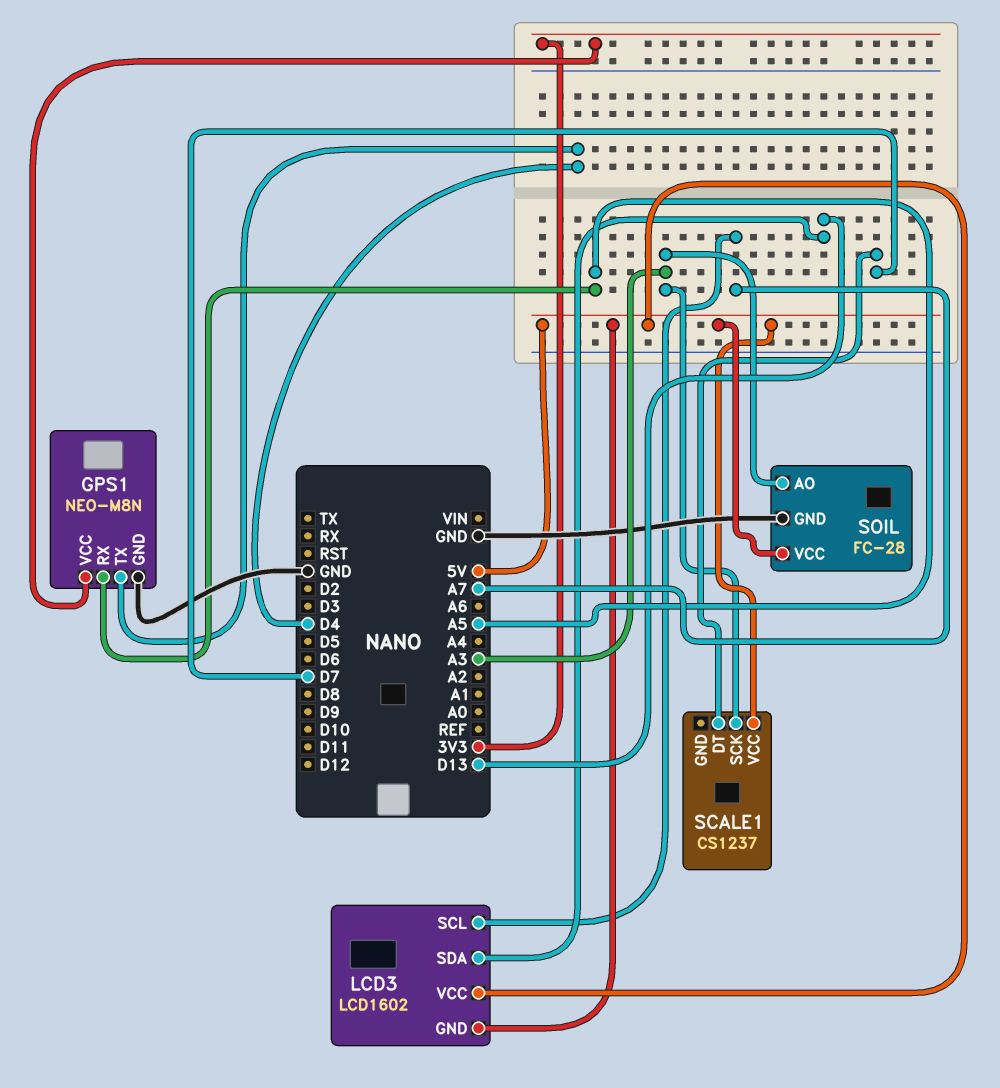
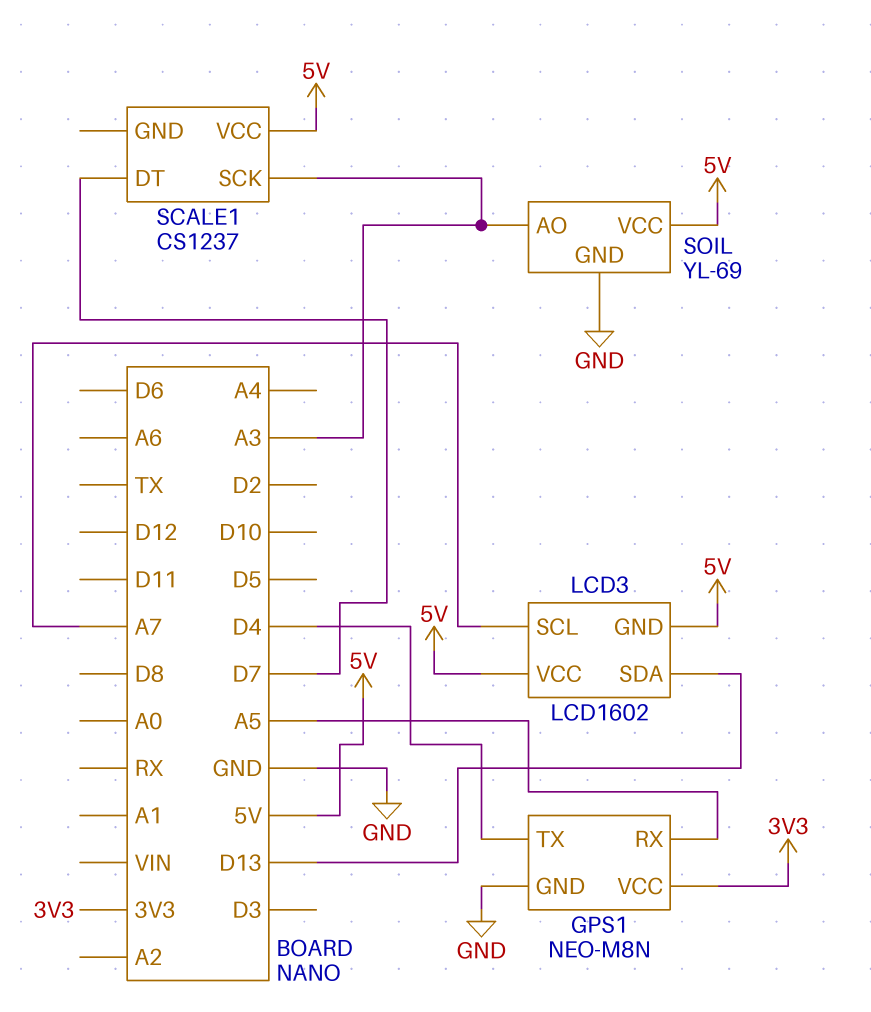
SOIL: FC-28 -> YL-69

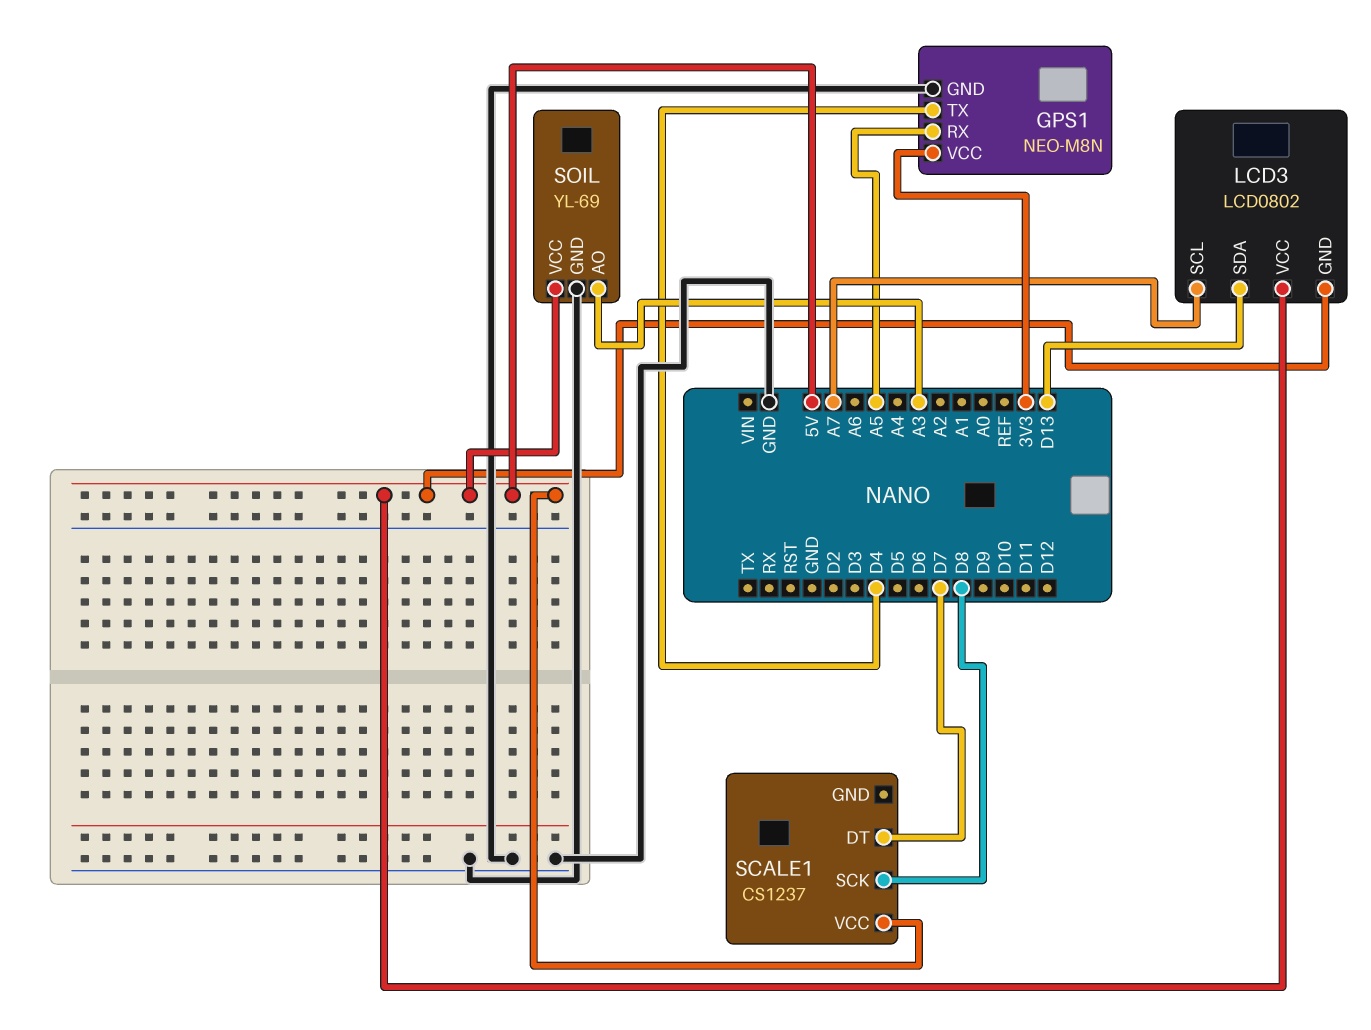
LCD3: LCD1602 -> LCD0802
SCALE1 pin SCK: A3 -> D8

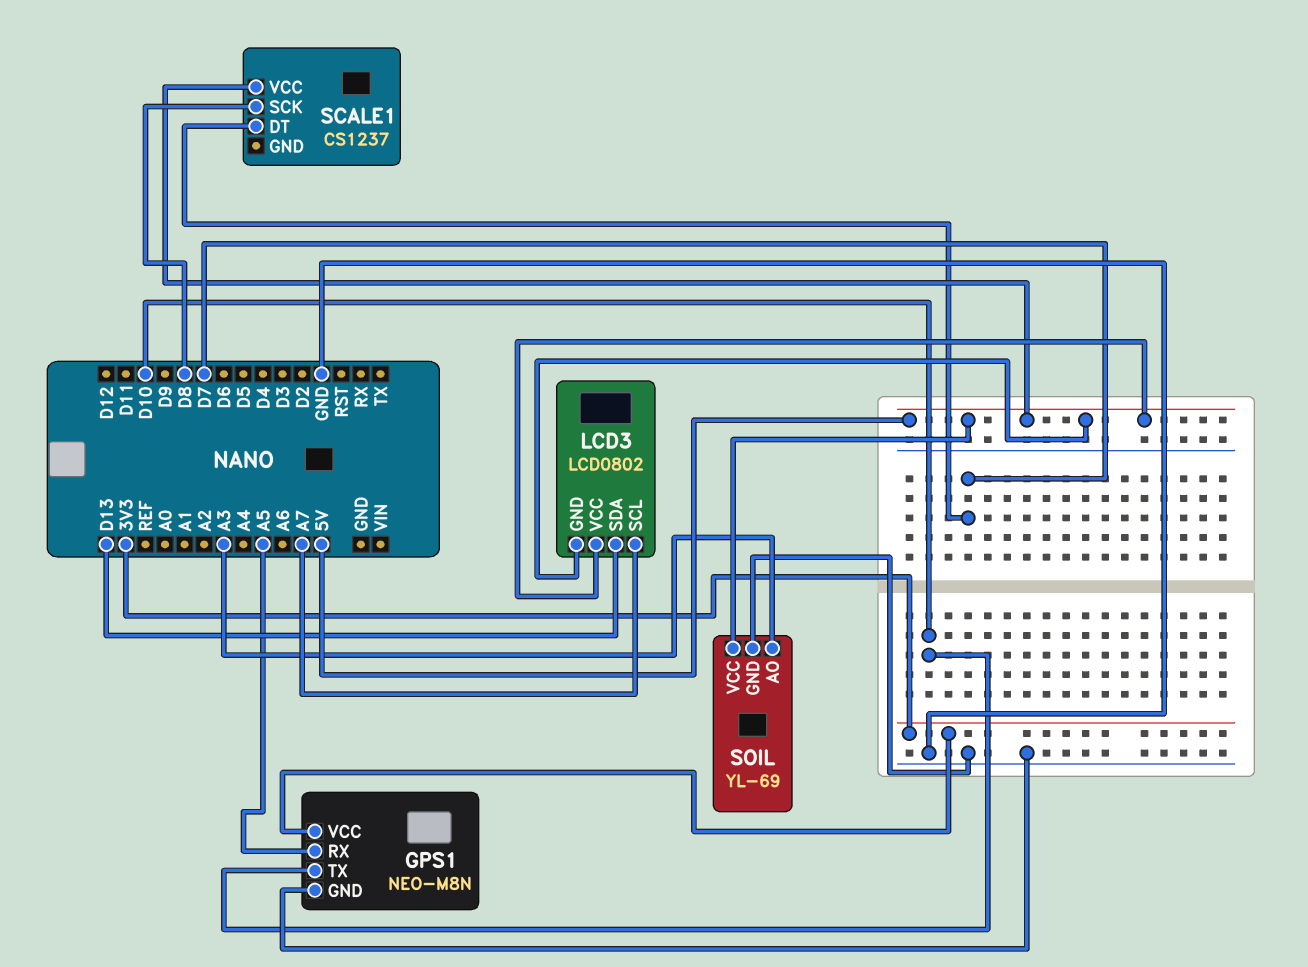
GPS1 pin TX: D4 -> D10

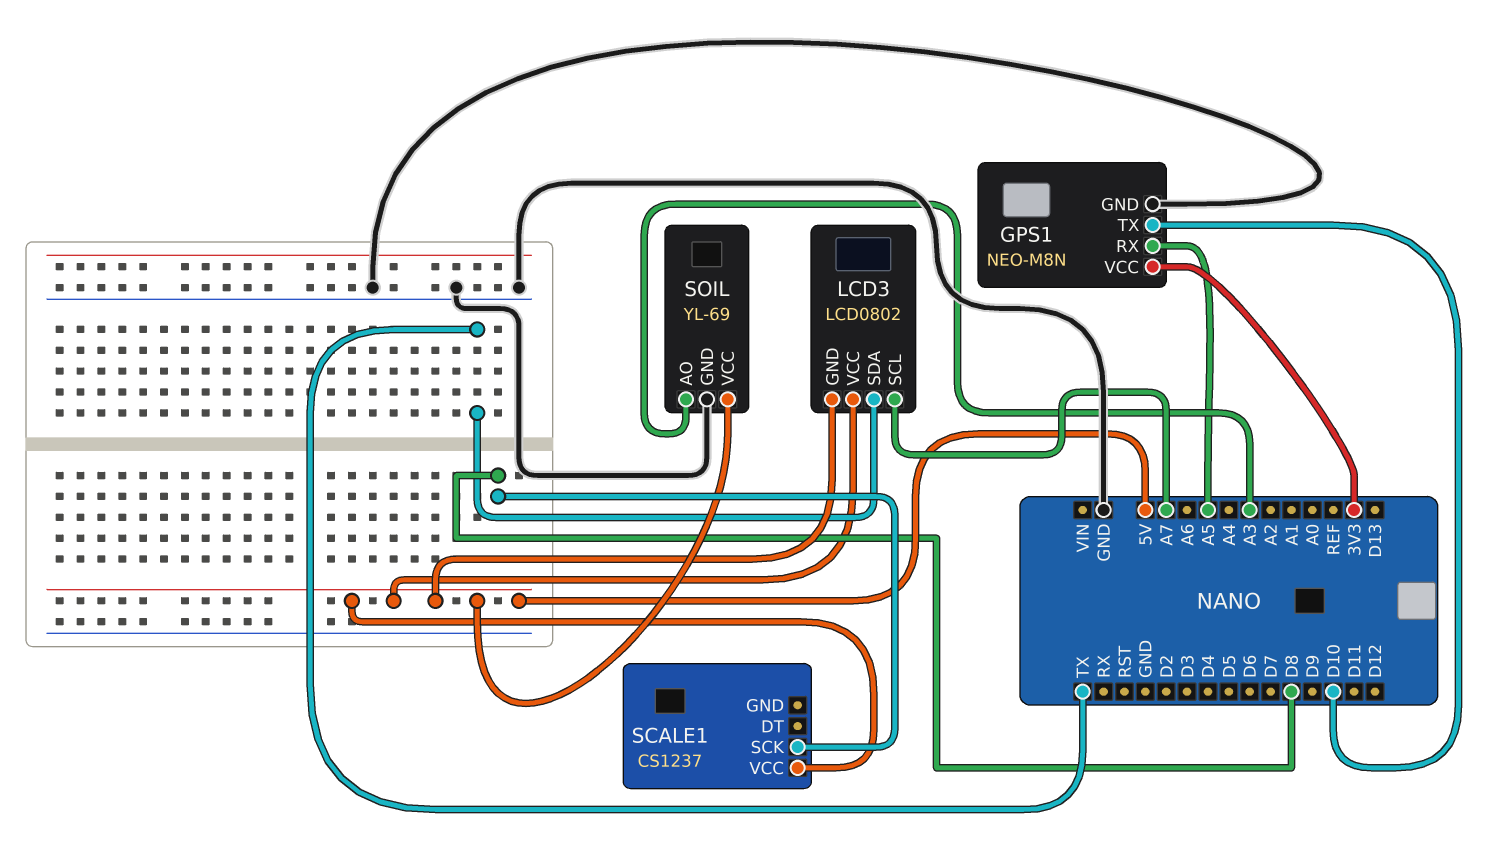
LCD3 pin SDA: D13 -> TX
SCALE1 pin DT: D7 -> none

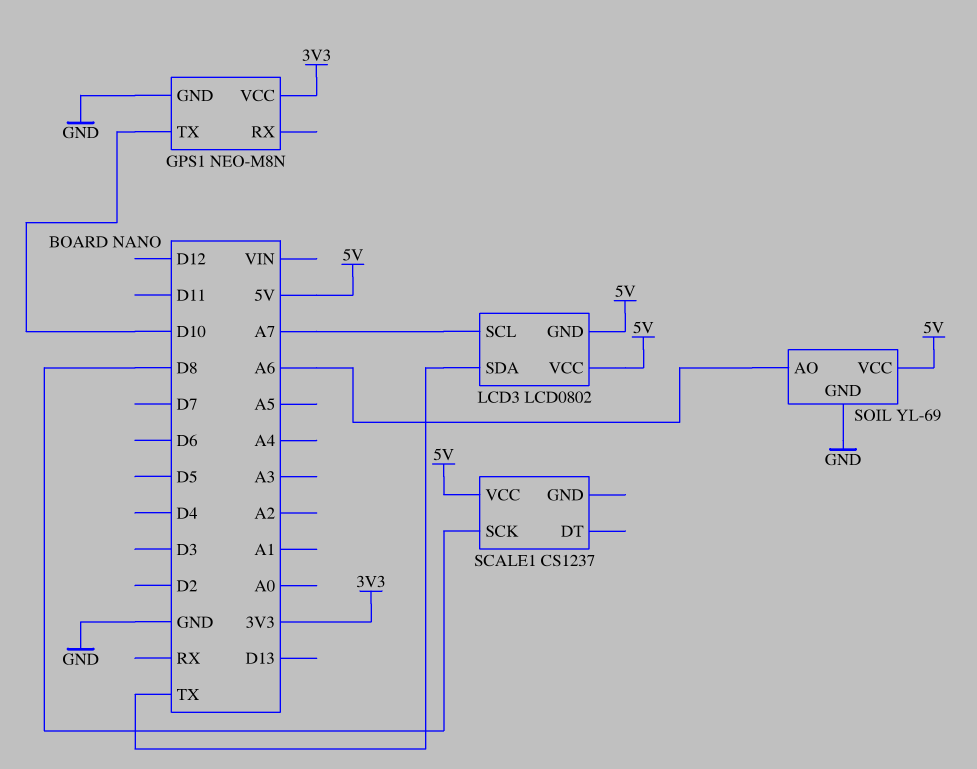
GPS1 pin RX: A5 -> none
SOIL pin AO: A3 -> A6

